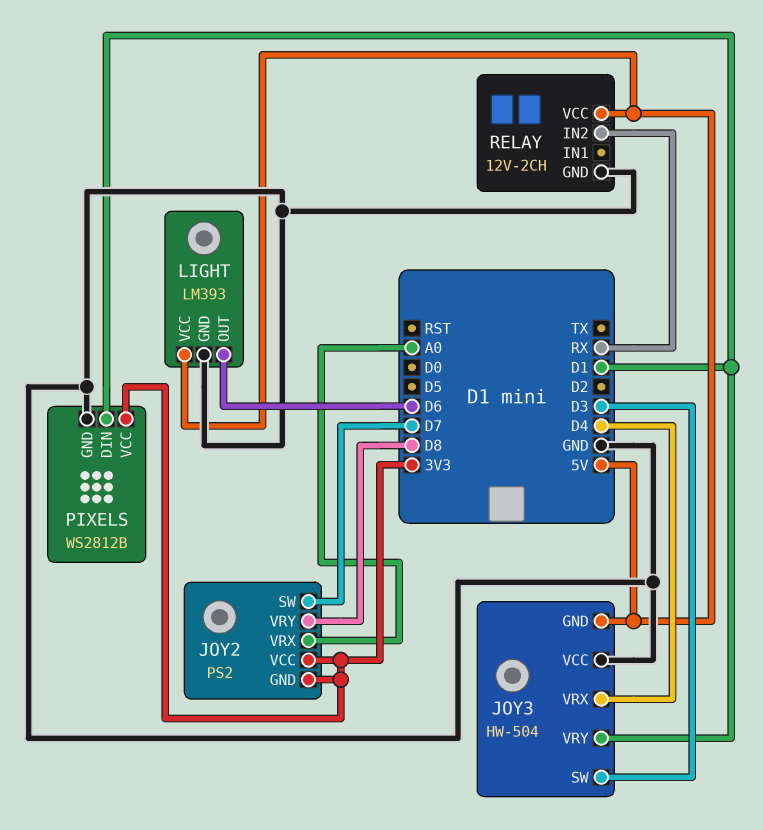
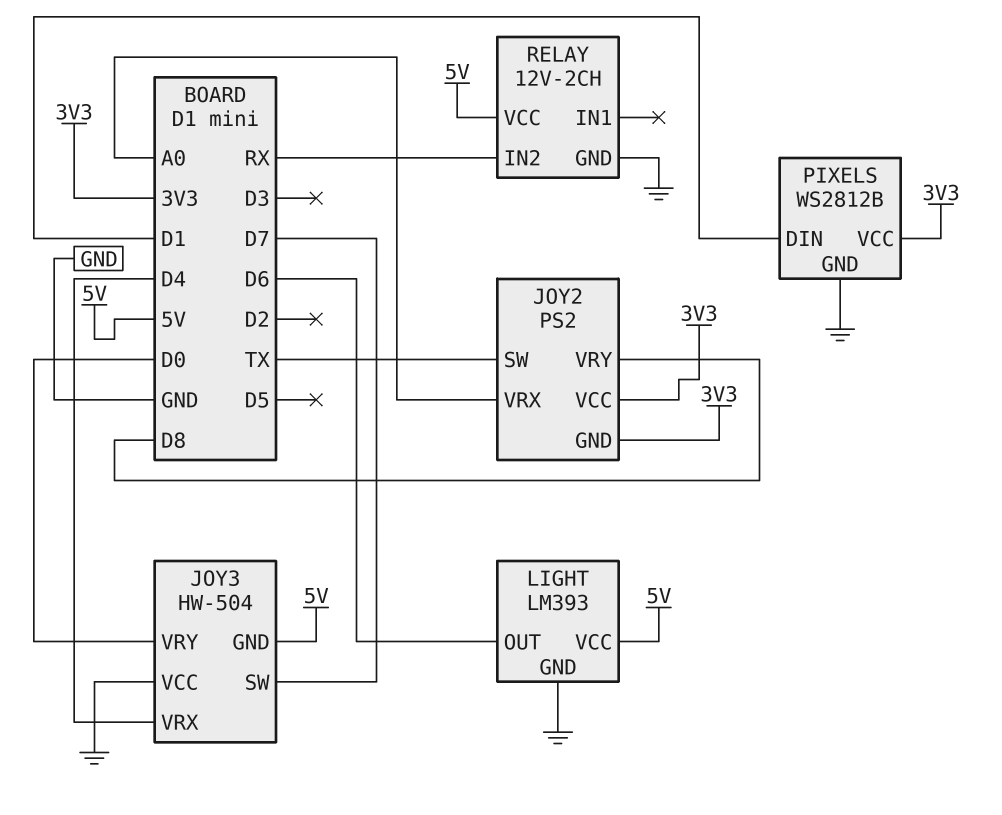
JOY2 pin SW: D7 -> TX
JOY3 pin SW: D3 -> D7
JOY3 pin VRY: D1 -> D0

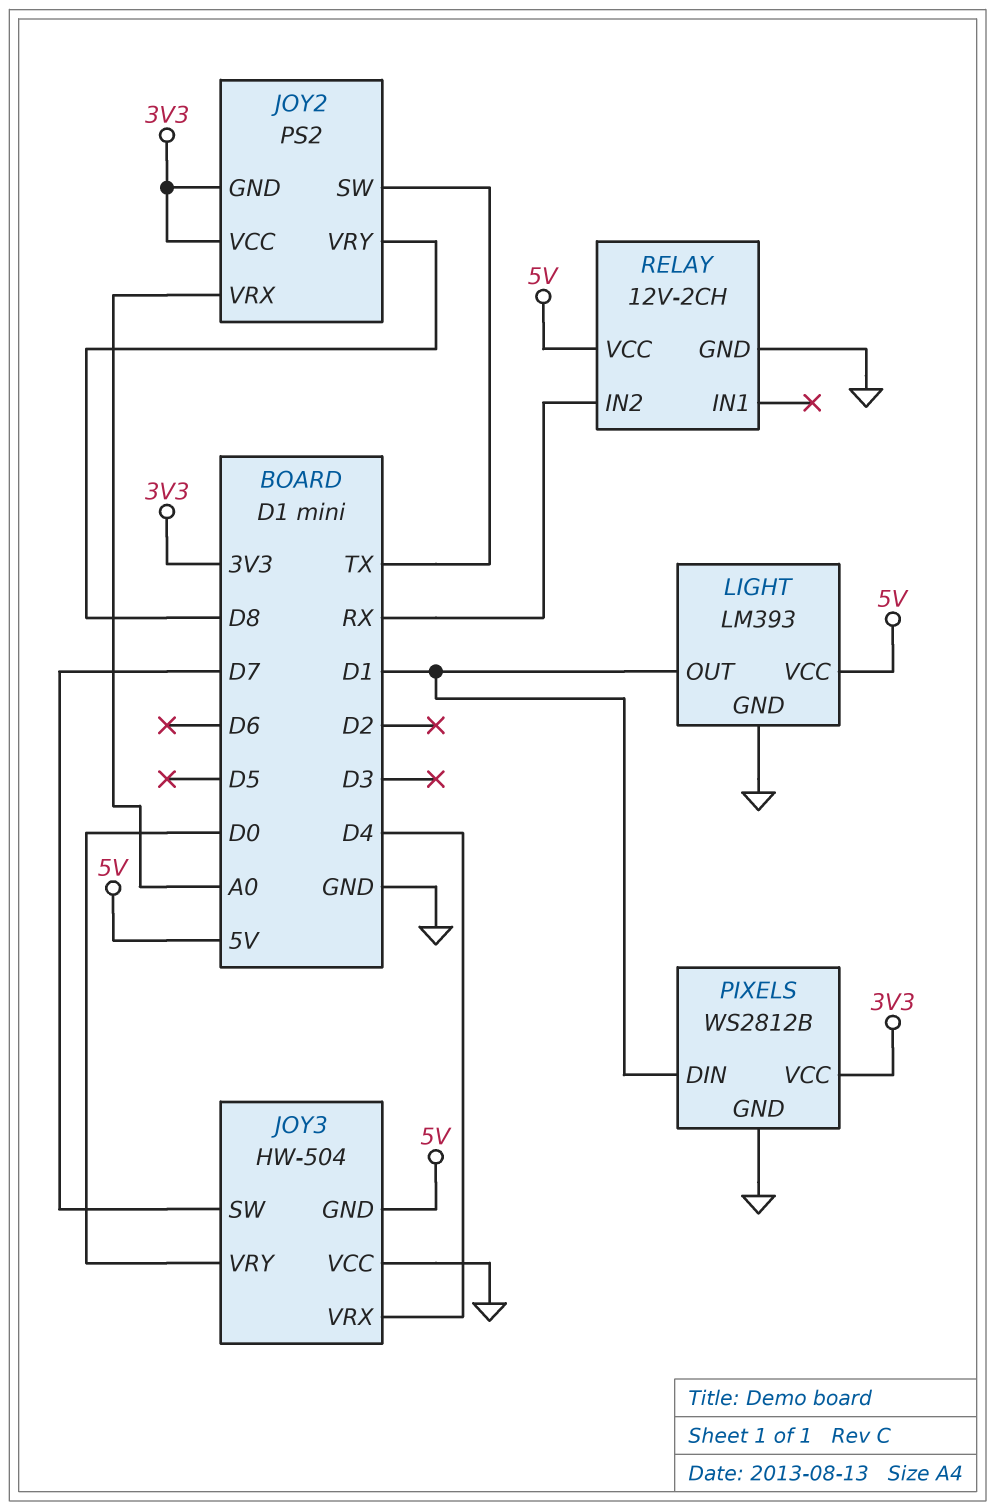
LIGHT pin OUT: D6 -> D1

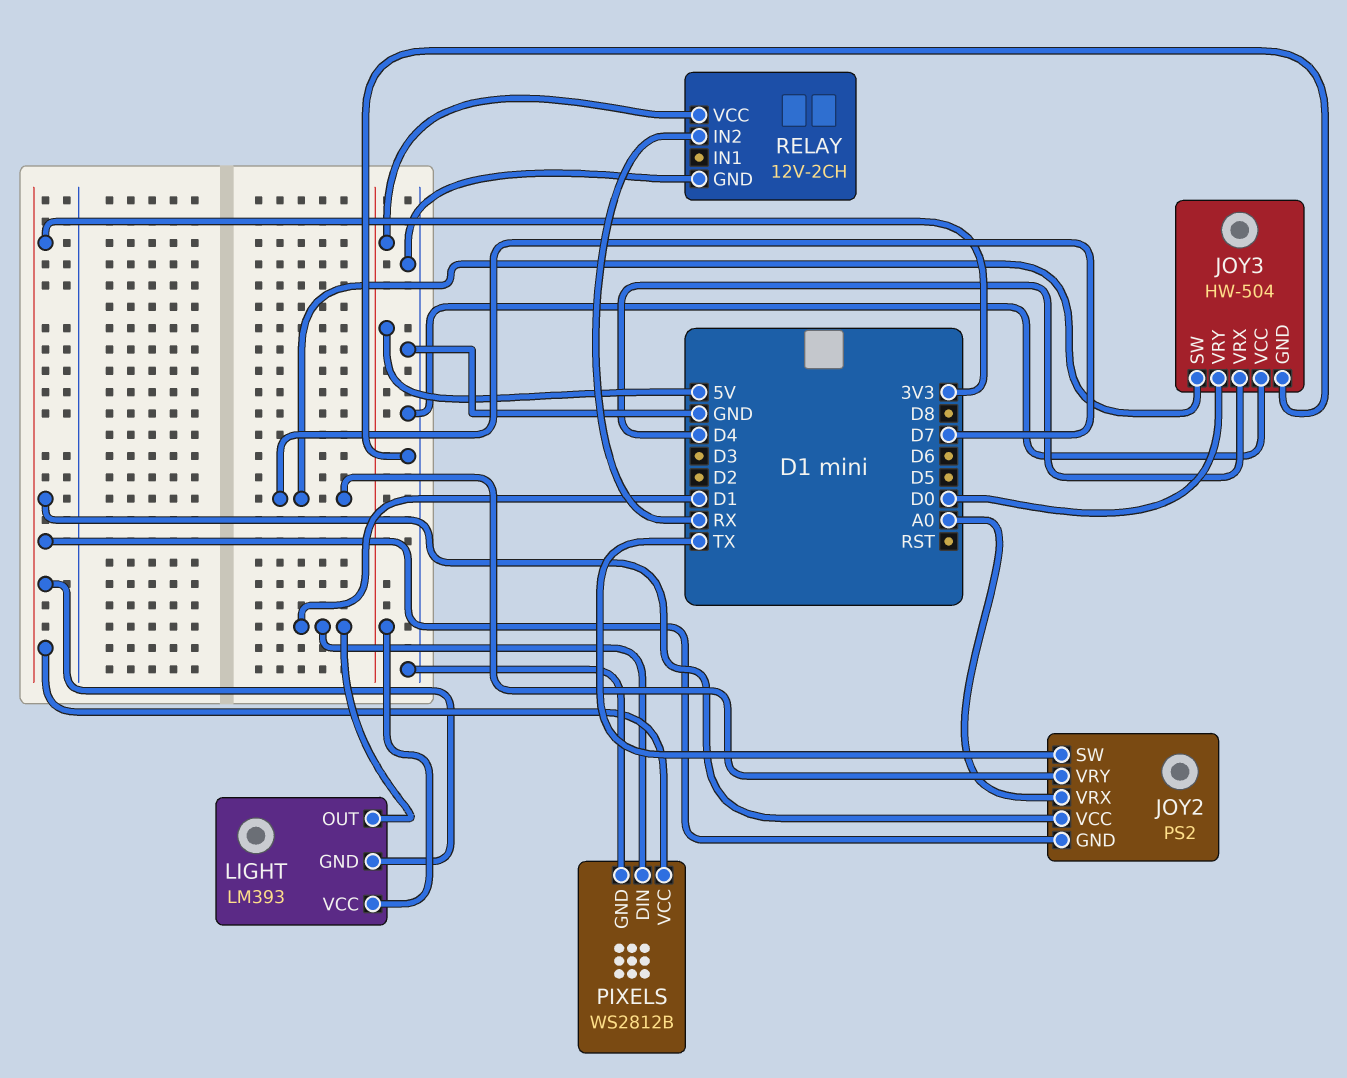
JOY2 pin VRY: D8 -> D7
JOY3 pin GND: 5V -> GND
LIGHT pin GND: GND -> 3V3

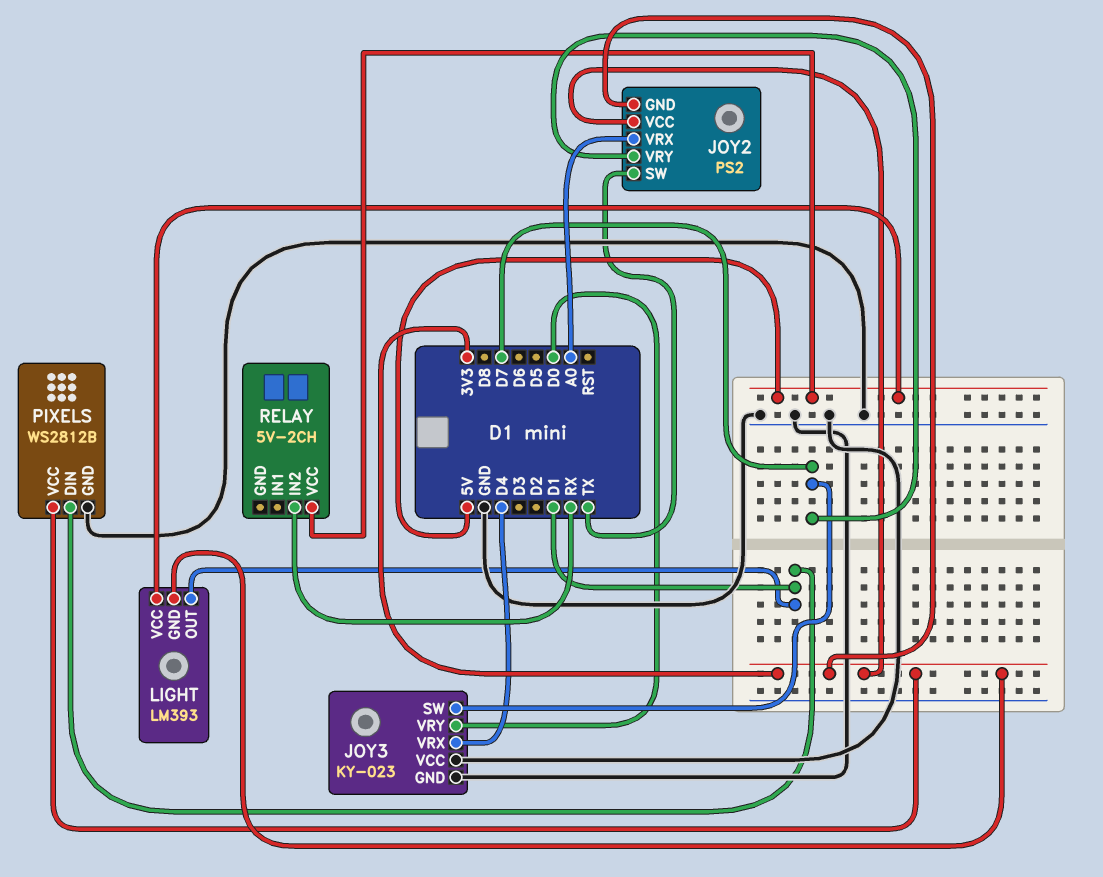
JOY3: HW-504 -> KY-023
RELAY: 12V-2CH -> 5V-2CH
RELAY pin GND: GND -> none

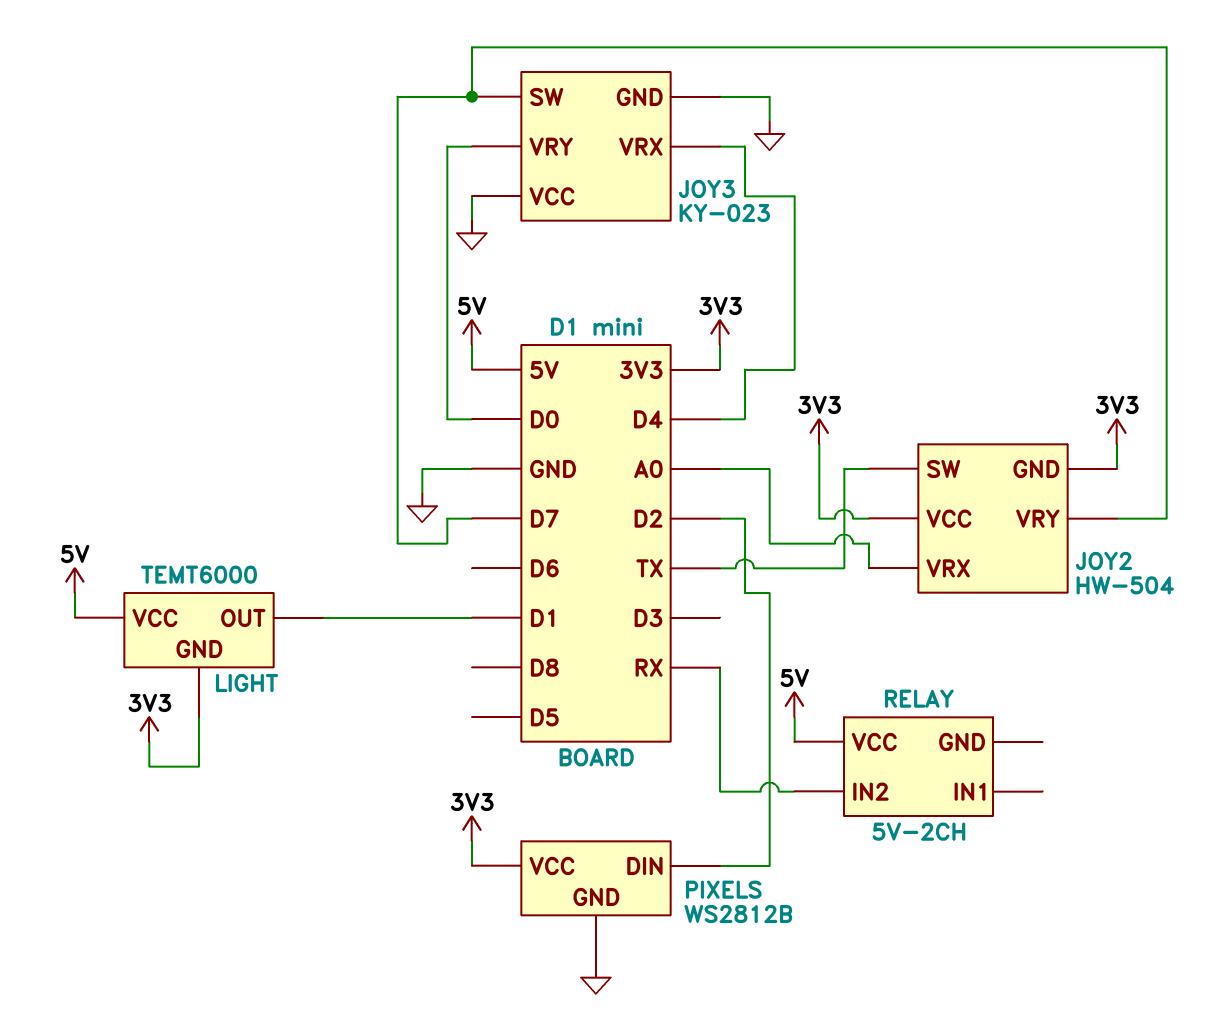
JOY2: PS2 -> HW-504
LIGHT: LM393 -> TEMT6000
PIXELS pin DIN: D1 -> D2

